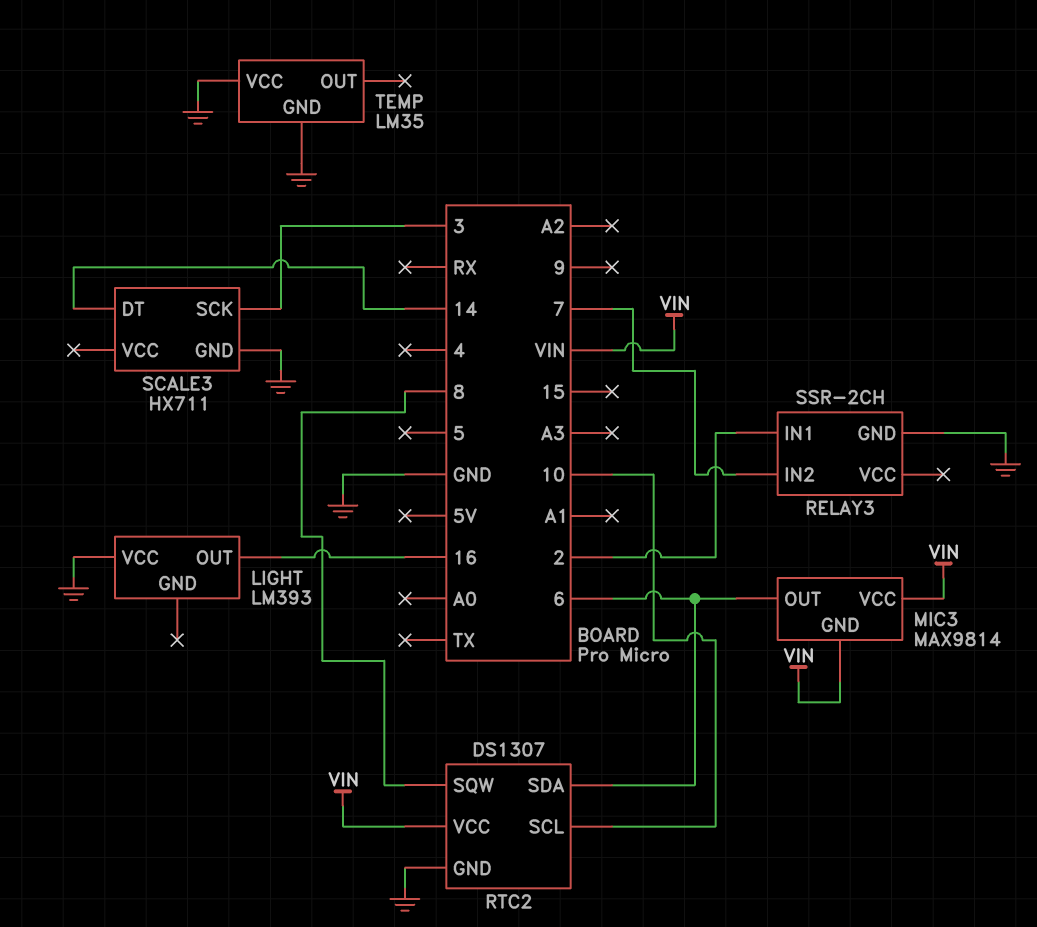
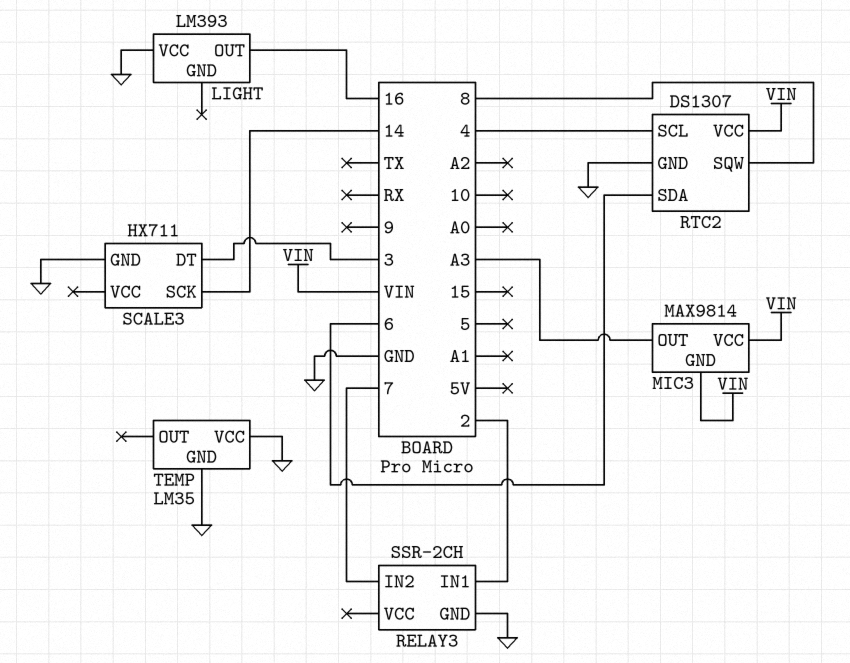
MIC3 pin OUT: 6 -> A3
RTC2 pin SCL: 10 -> 4
SCALE3 pin DT: 14 -> 3
SCALE3 pin SCK: 3 -> 14

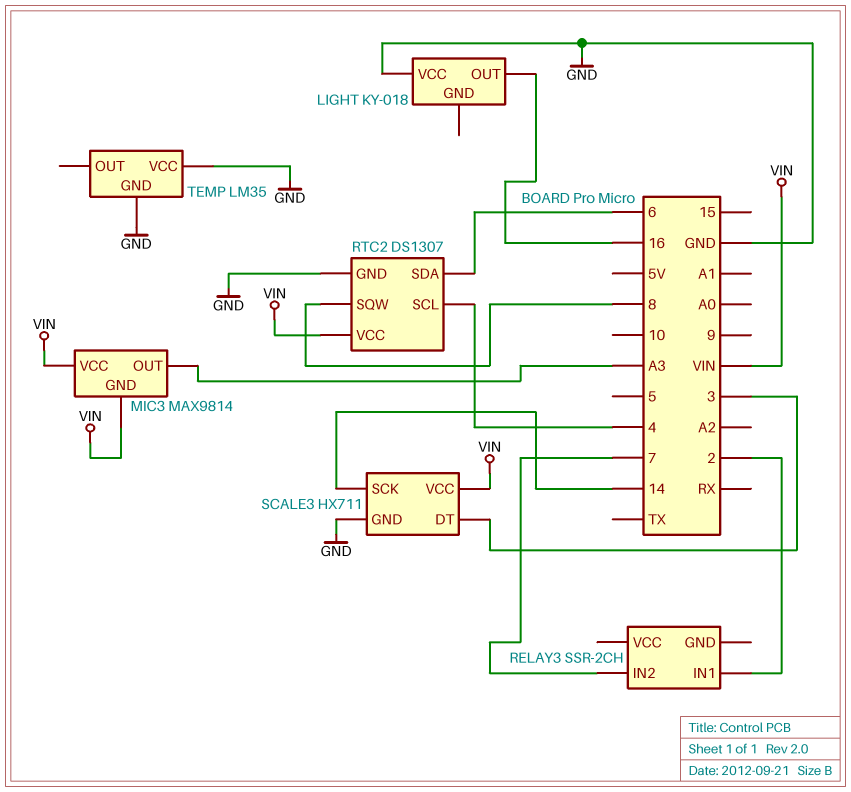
LIGHT: LM393 -> KY-018
RELAY3 pin GND: GND -> none
SCALE3 pin VCC: none -> VIN

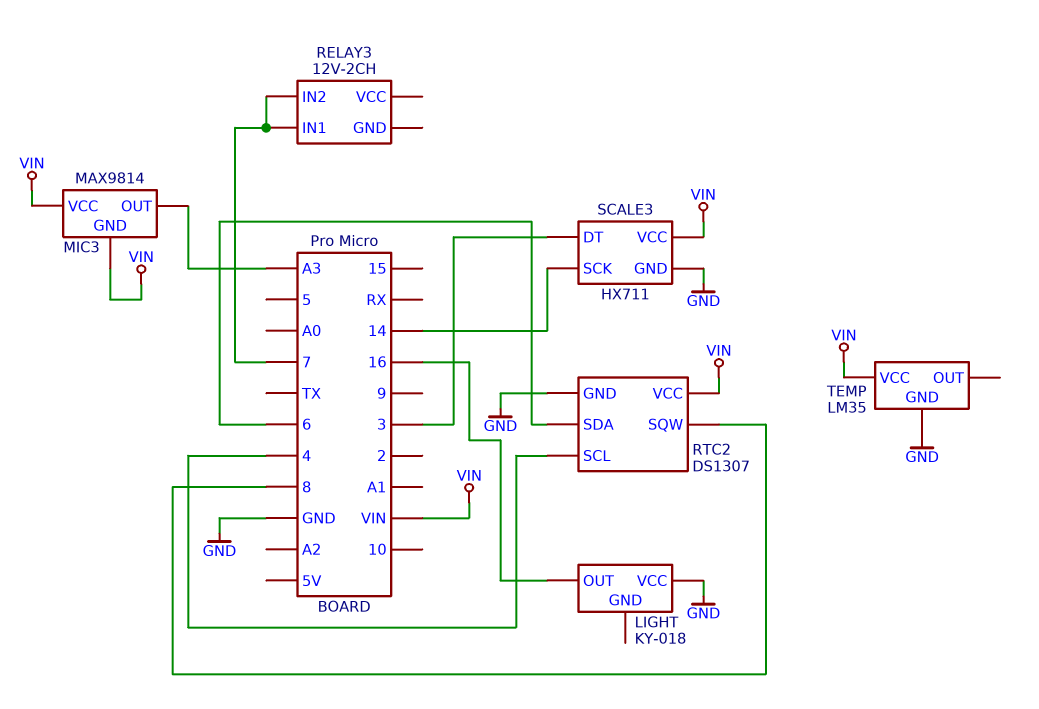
RELAY3: SSR-2CH -> 12V-2CH
RELAY3 pin IN1: 2 -> 7
TEMP pin VCC: GND -> VIN

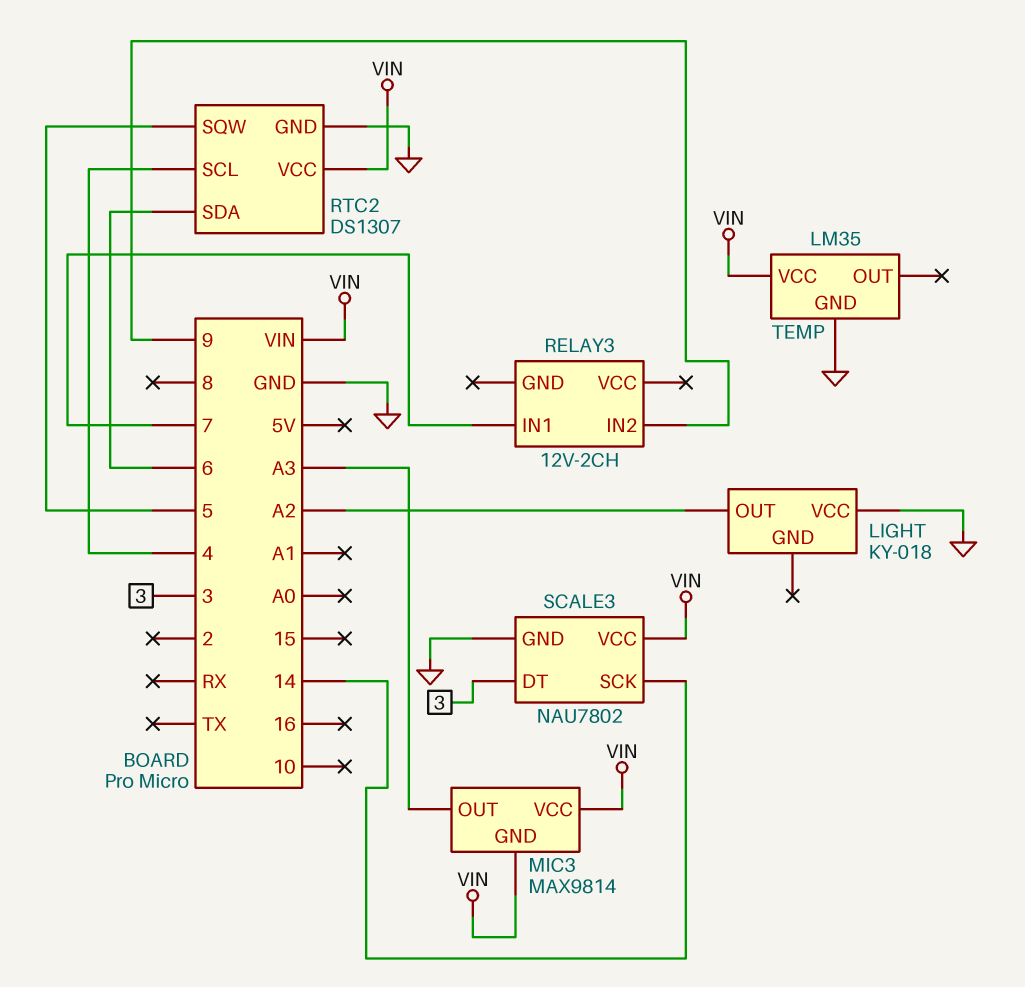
LIGHT pin OUT: 16 -> A2
RELAY3 pin IN2: 7 -> 9
RTC2 pin SQW: 8 -> 5
SCALE3: HX711 -> NAU7802

